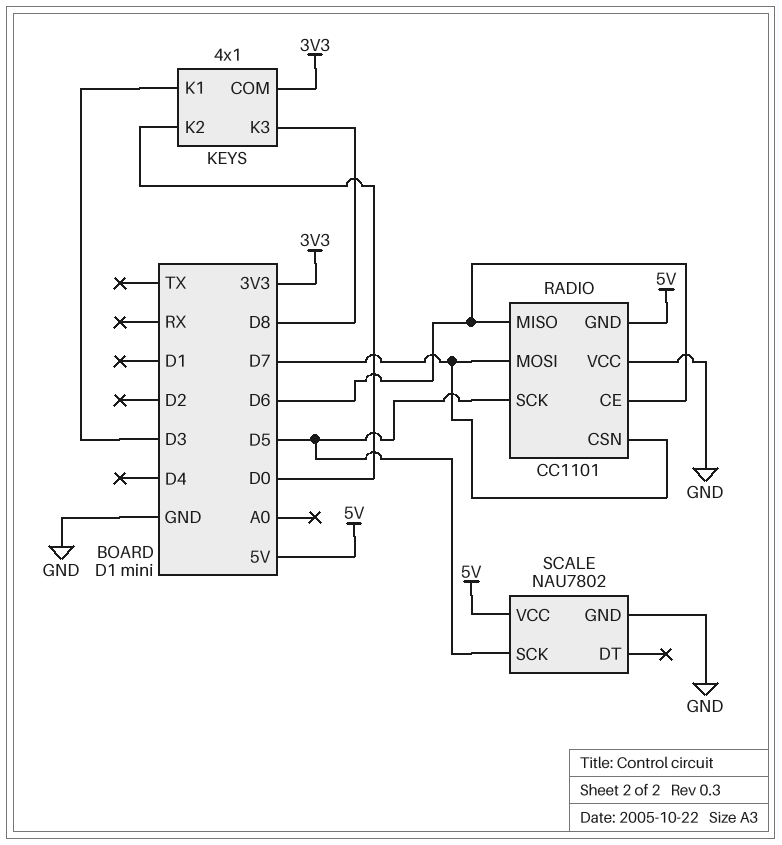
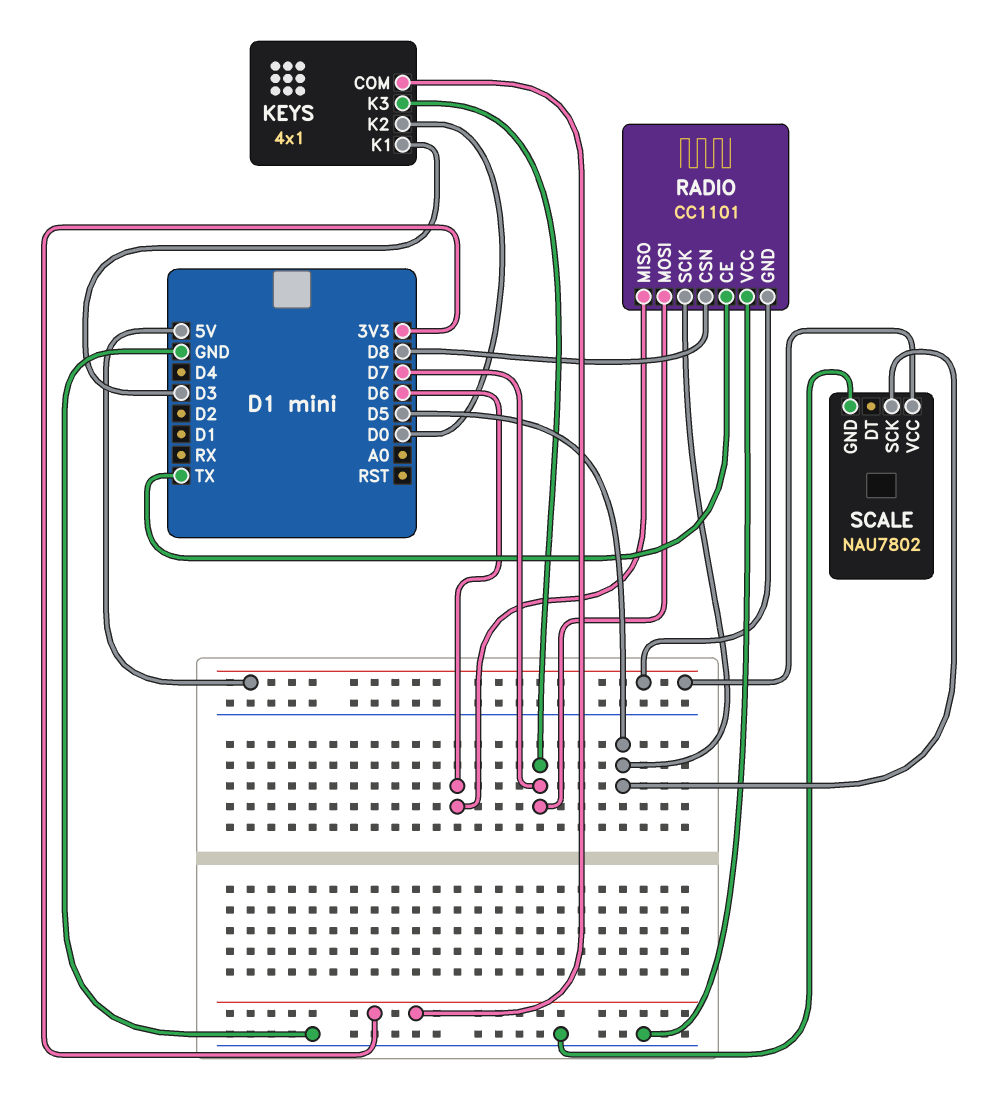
KEYS pin K3: D8 -> D7
RADIO pin CE: D6 -> TX
RADIO pin CSN: D7 -> D8

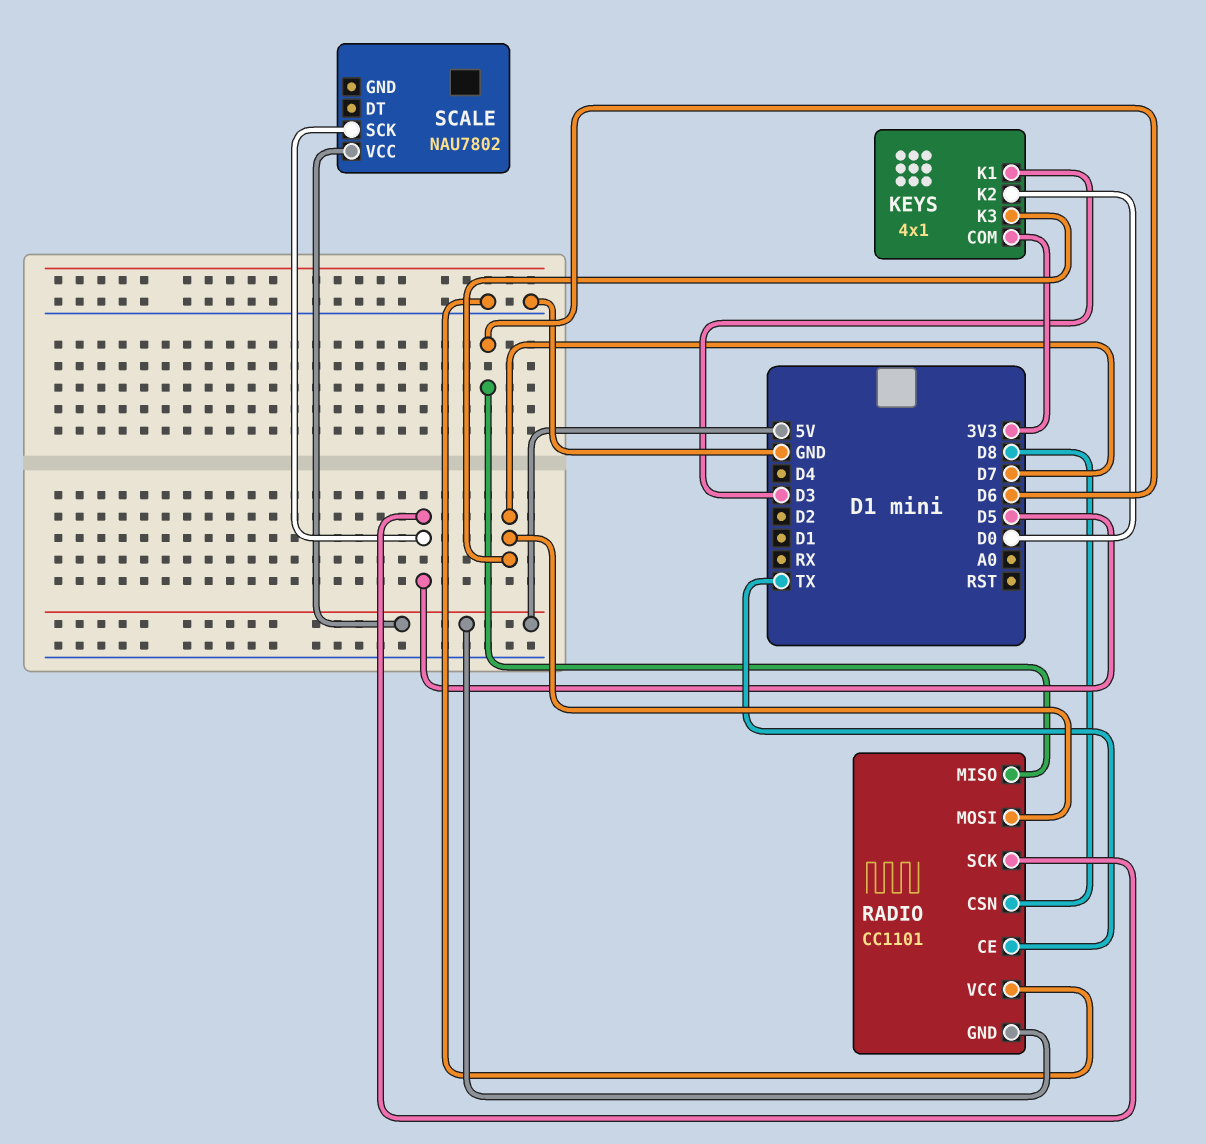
SCALE pin GND: GND -> none

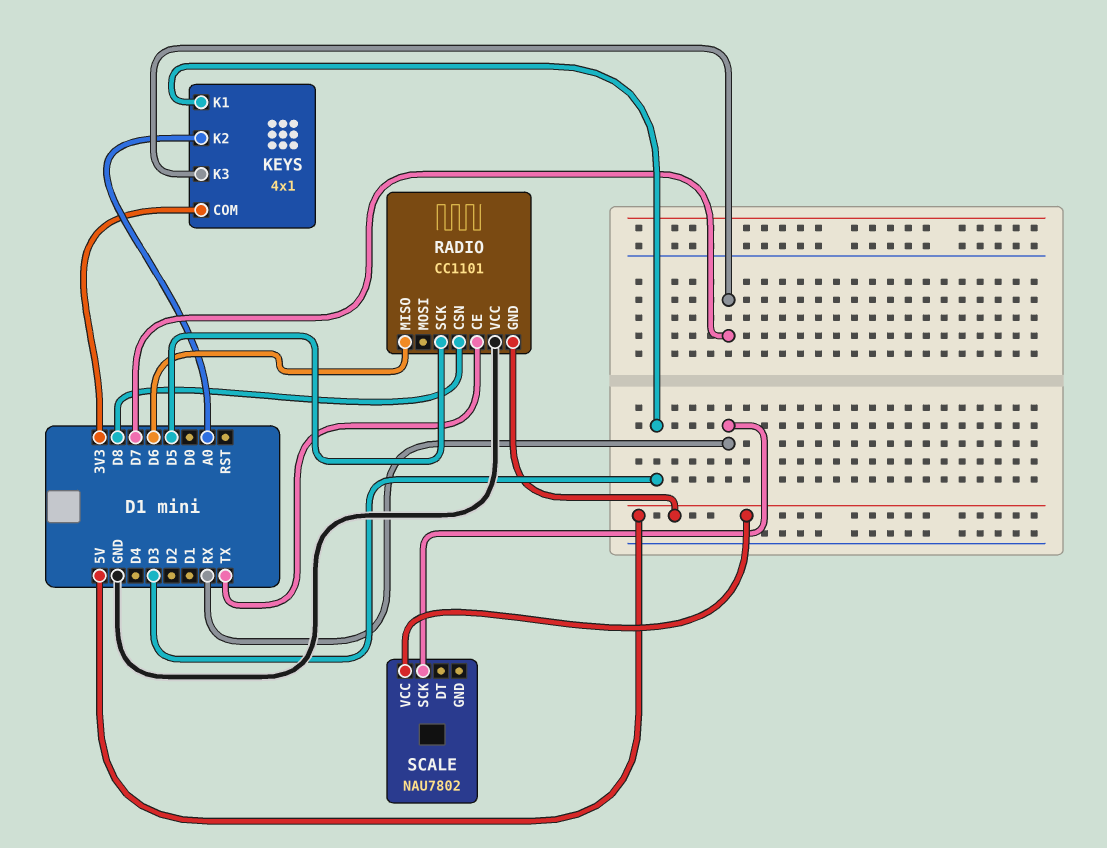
KEYS pin K2: D0 -> A0
RADIO pin MOSI: D7 -> none
SCALE pin SCK: D5 -> RX

